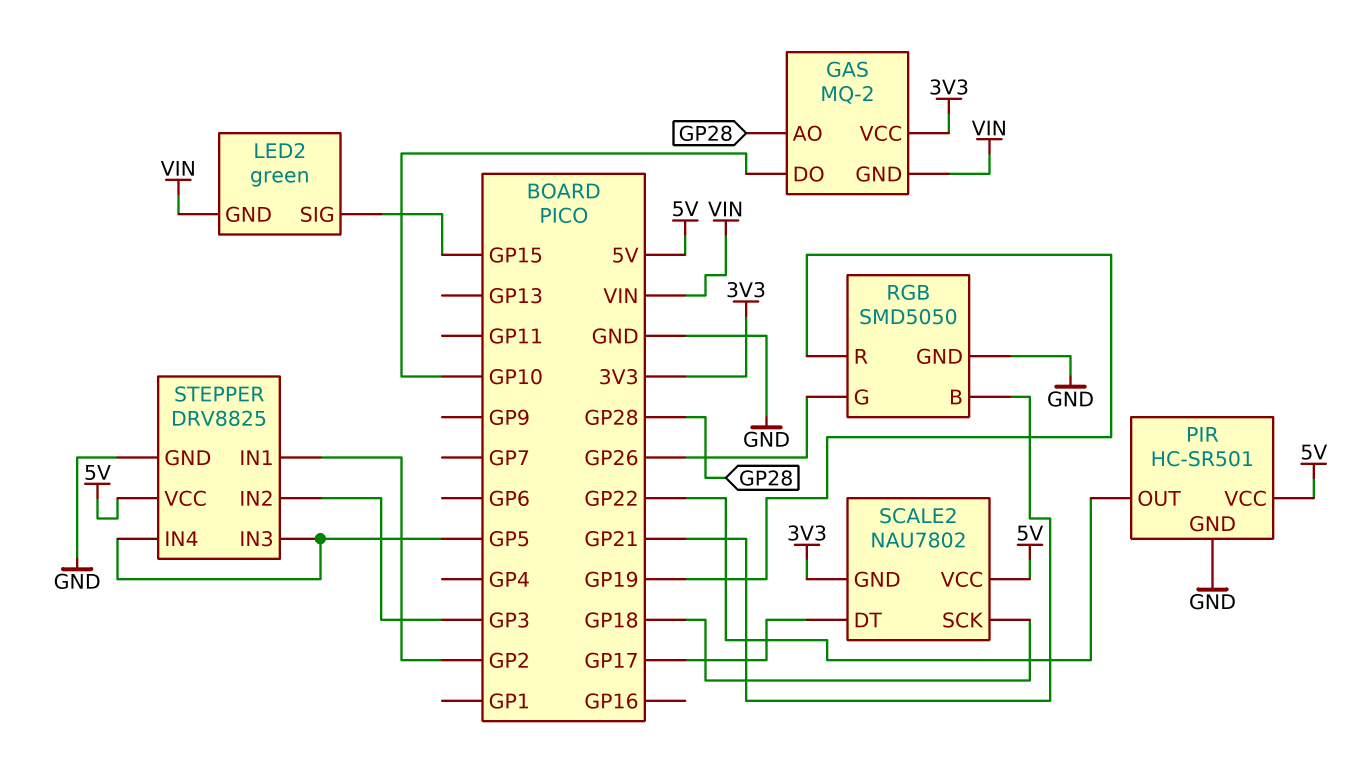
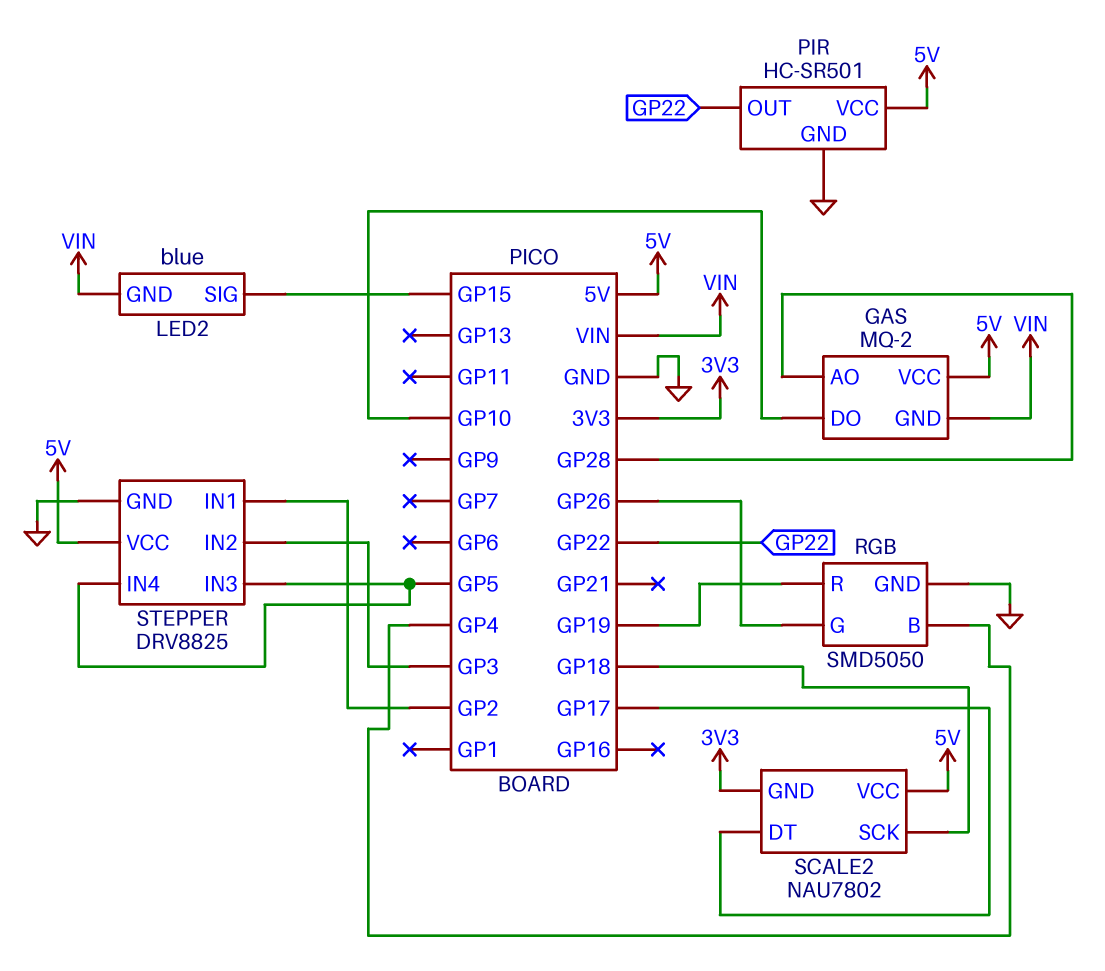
GAS pin VCC: 3V3 -> 5V
LED2: green -> blue
RGB pin B: GP21 -> GP4

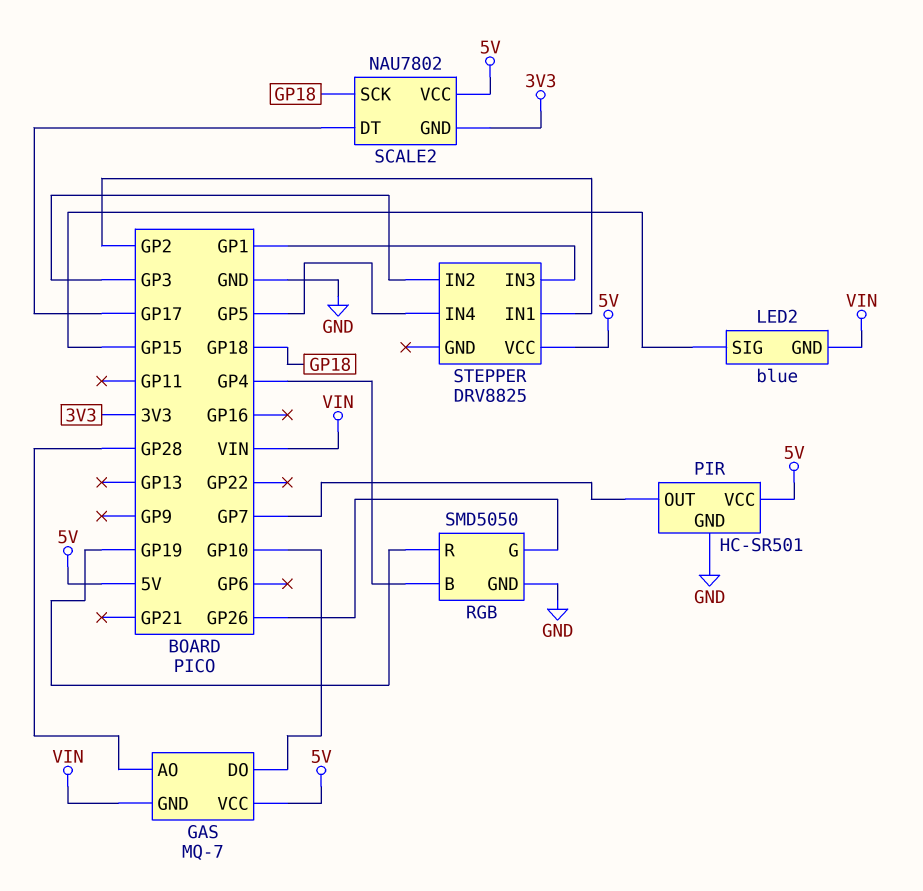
GAS: MQ-2 -> MQ-7
PIR pin OUT: GP22 -> GP7
STEPPER pin GND: GND -> none
STEPPER pin IN3: GP5 -> GP1

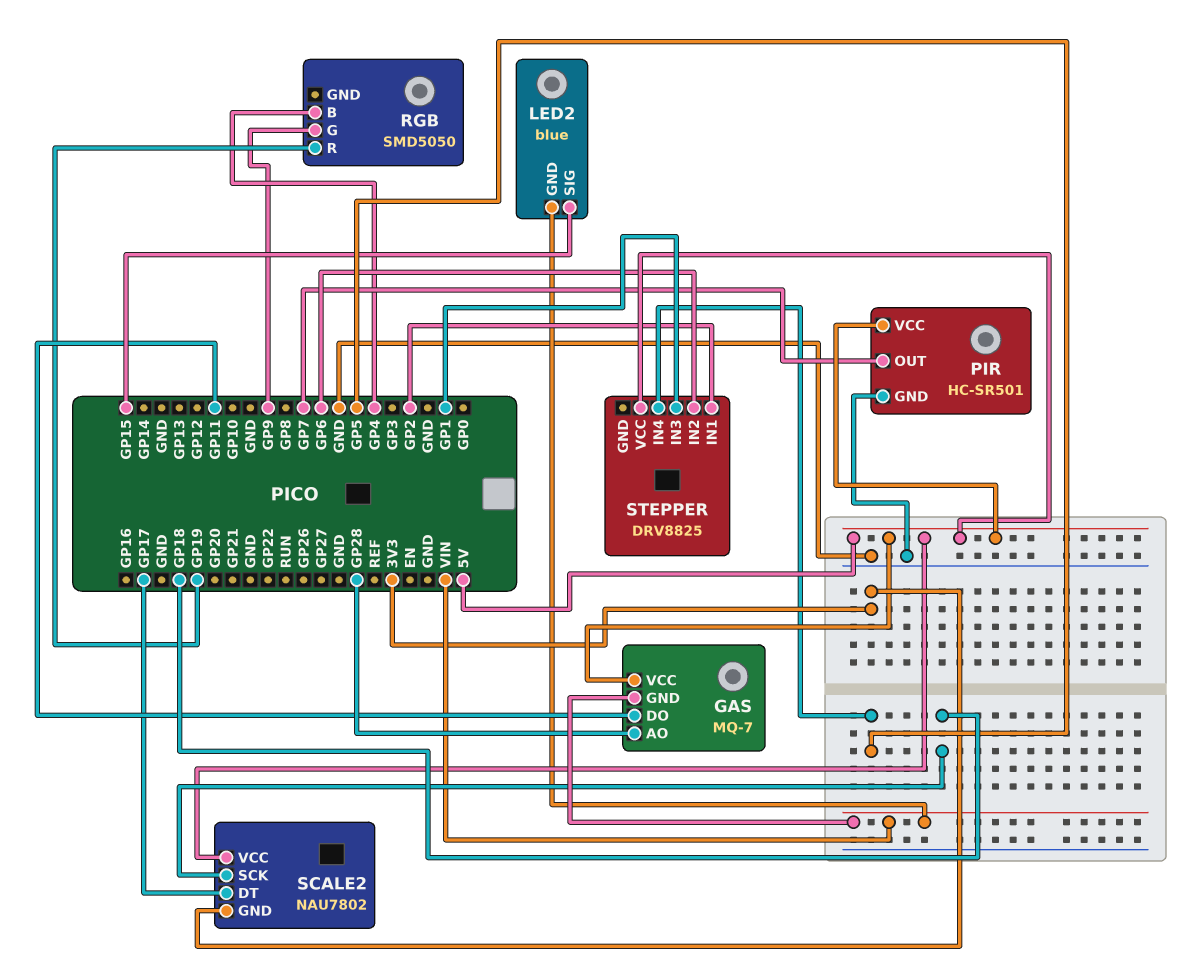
GAS pin DO: GP10 -> GP11
RGB pin G: GP26 -> GP9
RGB pin GND: GND -> none
STEPPER pin IN2: GP3 -> GP6

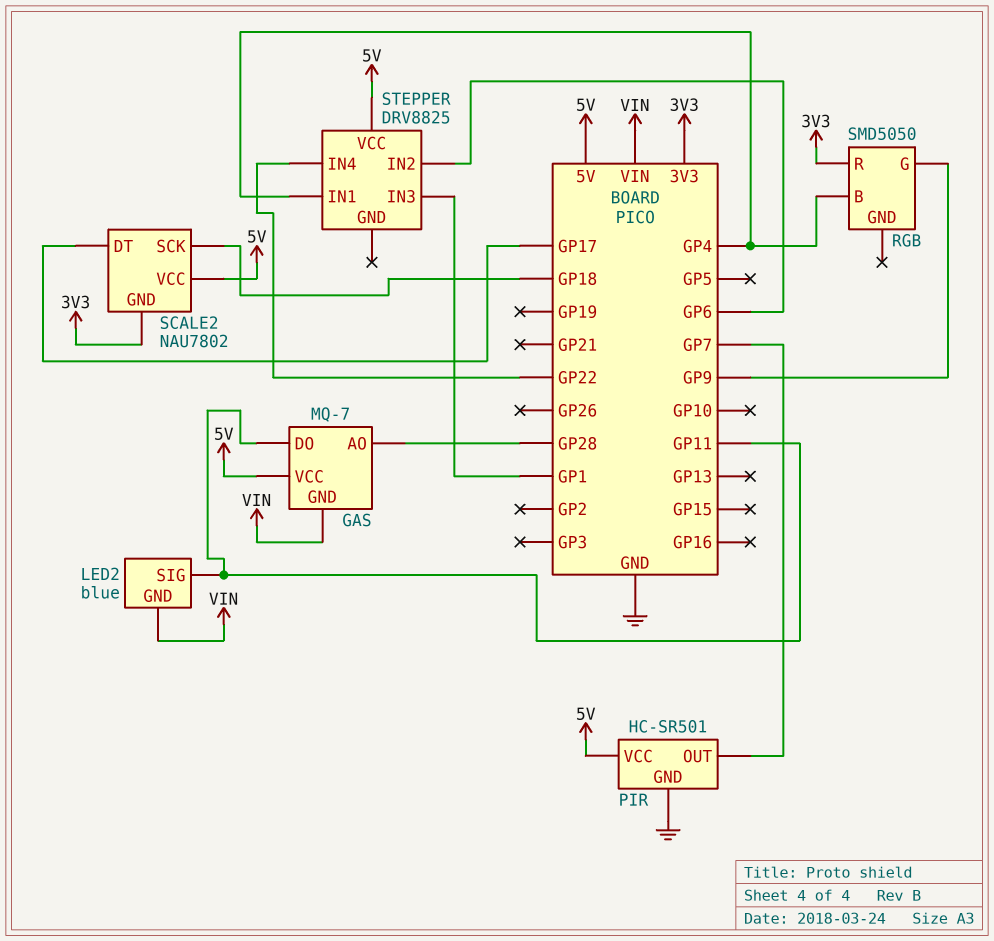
LED2 pin SIG: GP15 -> GP11
RGB pin R: GP19 -> 3V3
STEPPER pin IN1: GP2 -> GP4
STEPPER pin IN4: GP5 -> GP22

